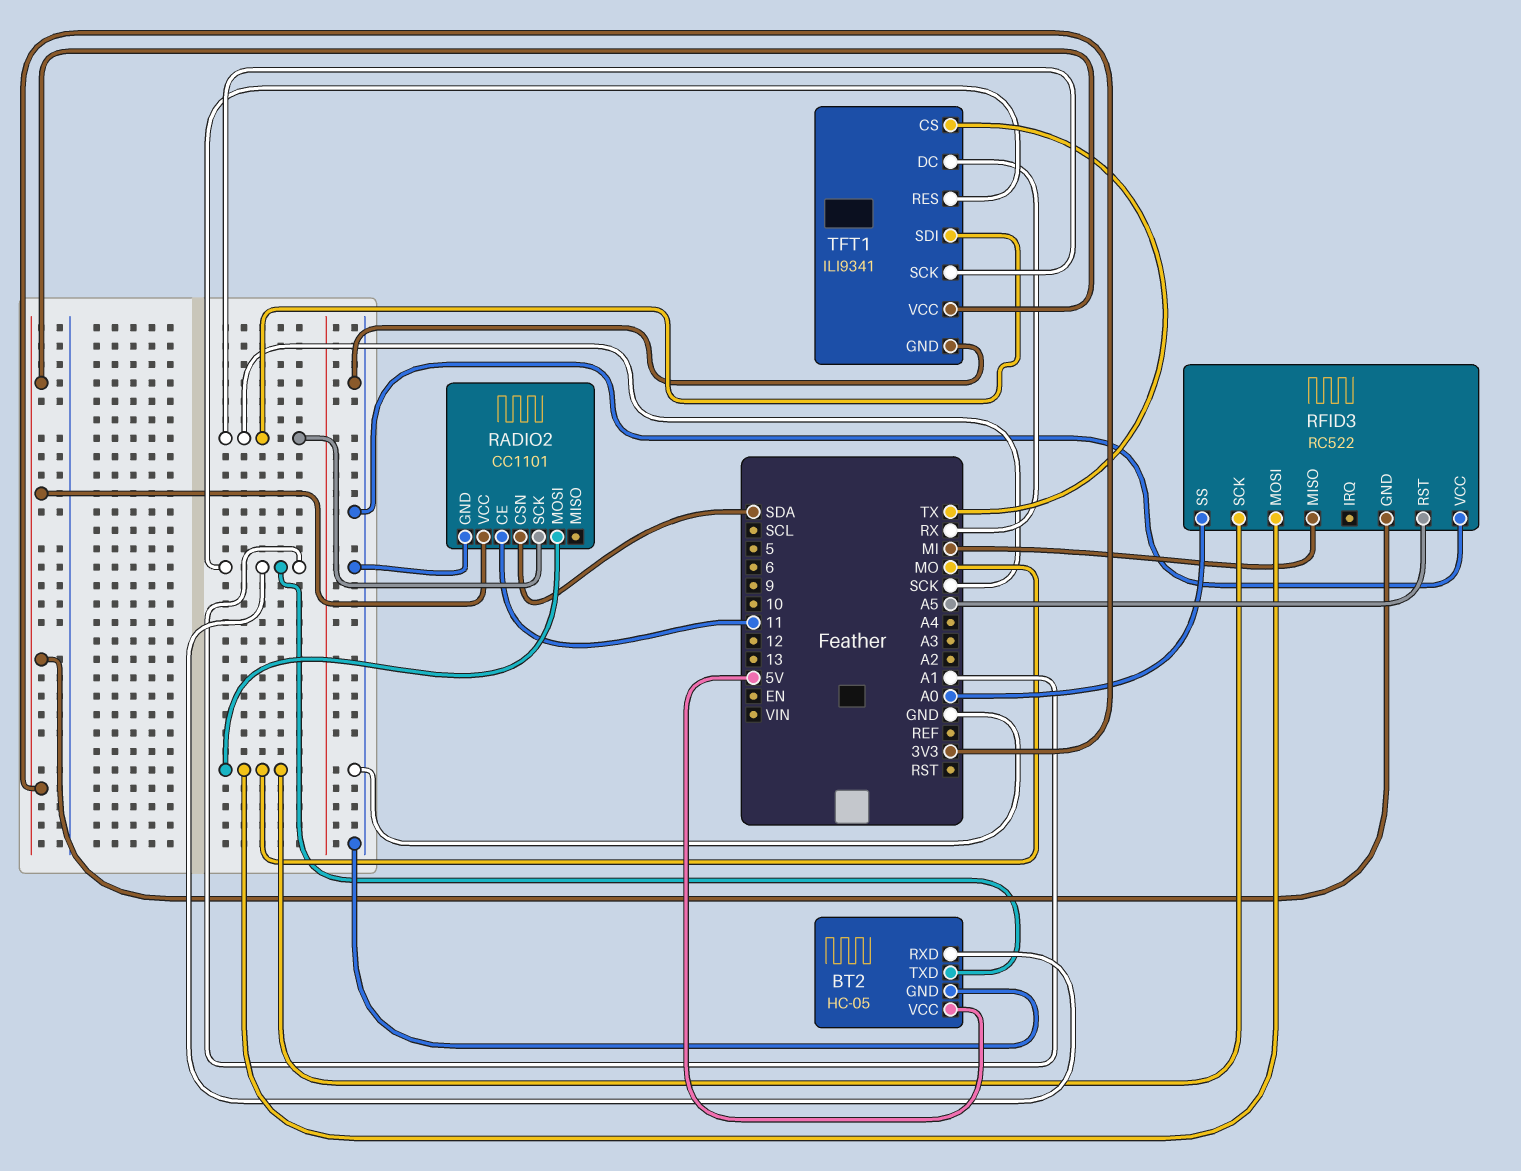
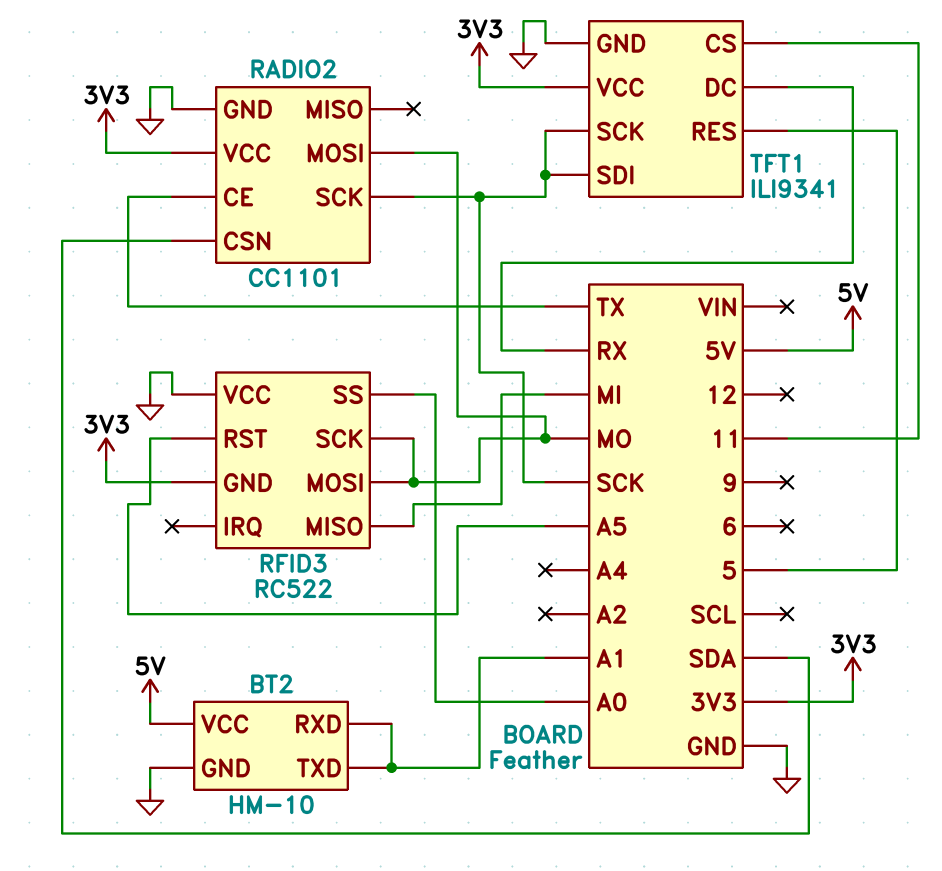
BT2: HC-05 -> HM-10
RADIO2 pin CE: 11 -> TX
TFT1 pin CS: TX -> 11
TFT1 pin RES: A1 -> 5

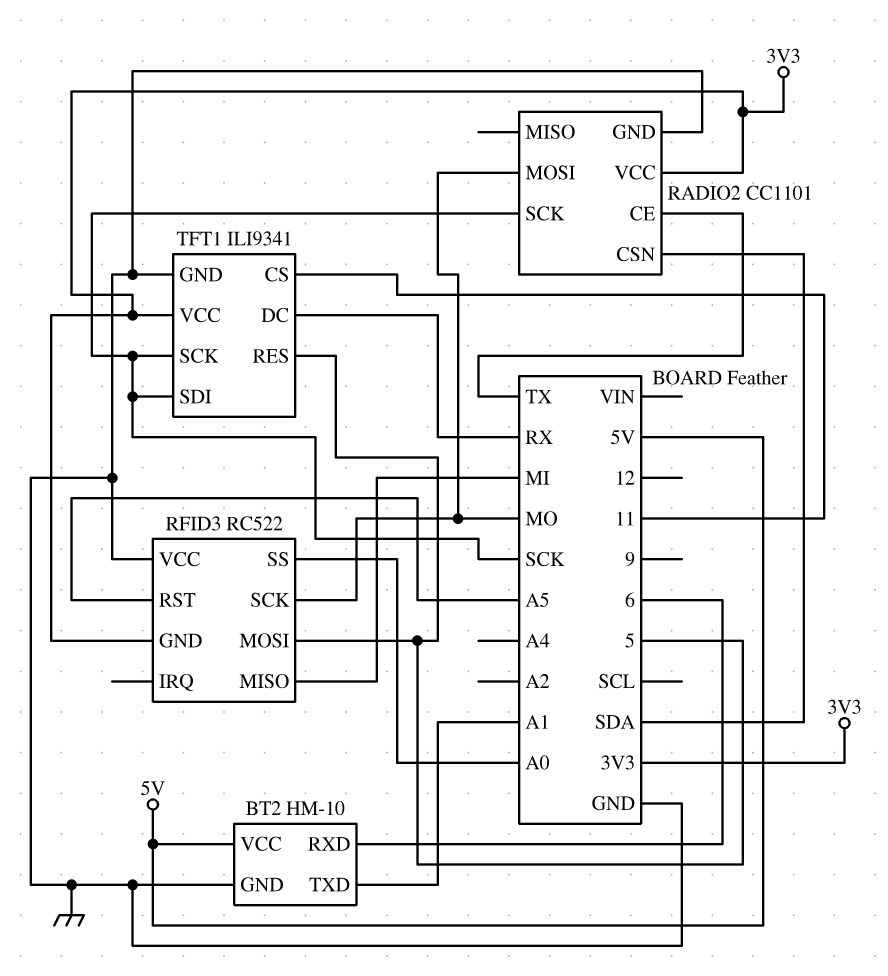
BT2 pin RXD: A1 -> 6
RFID3 pin MOSI: MO -> 5

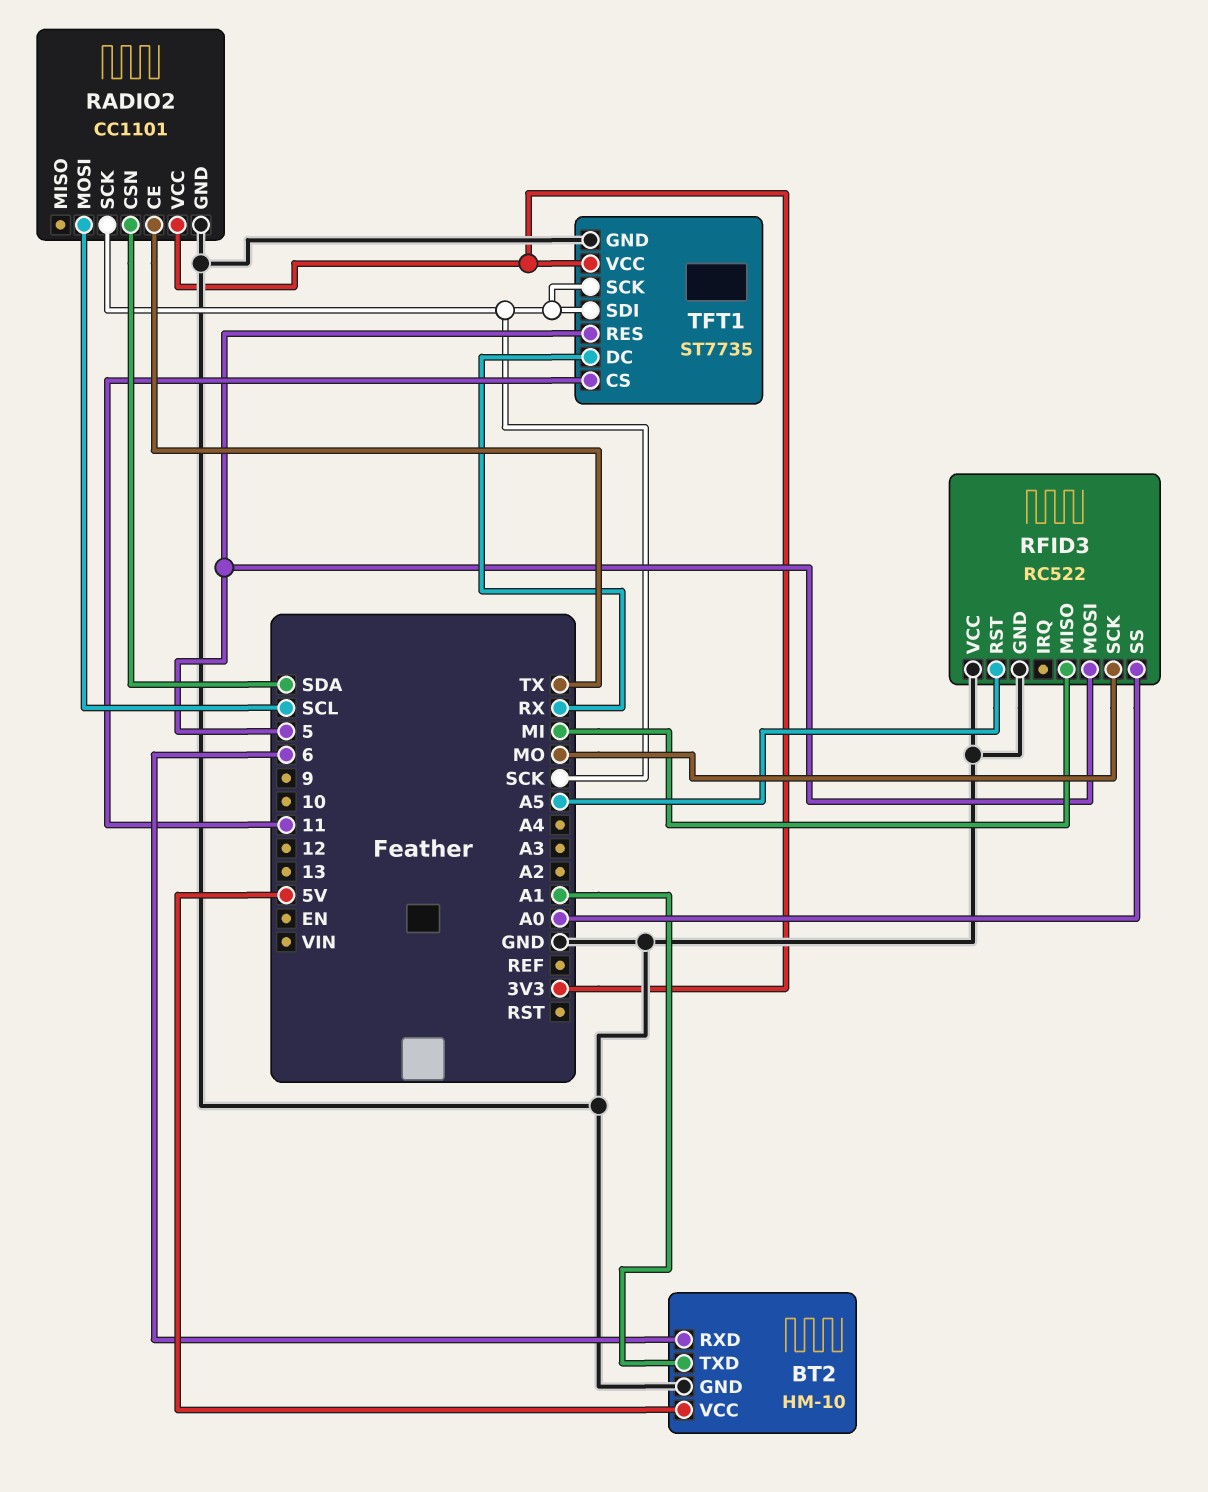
RADIO2 pin MOSI: MO -> SCL
RFID3 pin GND: 3V3 -> GND
TFT1: ILI9341 -> ST7735

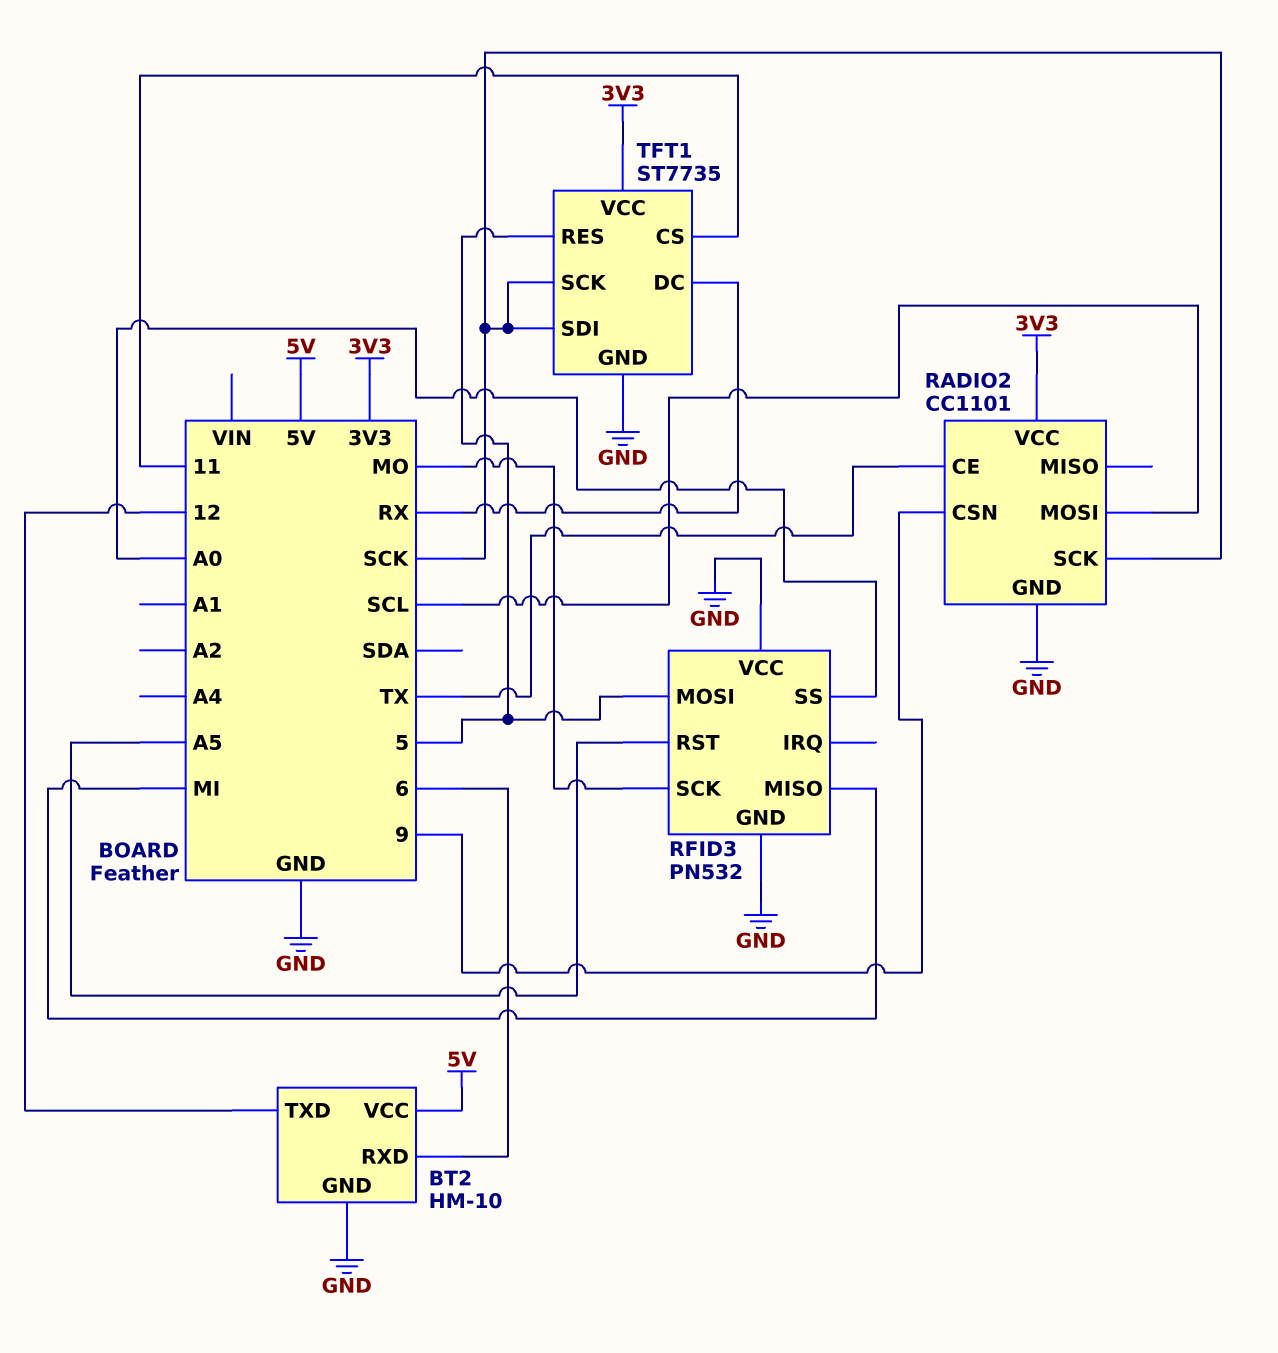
BT2 pin TXD: A1 -> 12
RADIO2 pin CSN: SDA -> 9
RFID3: RC522 -> PN532

